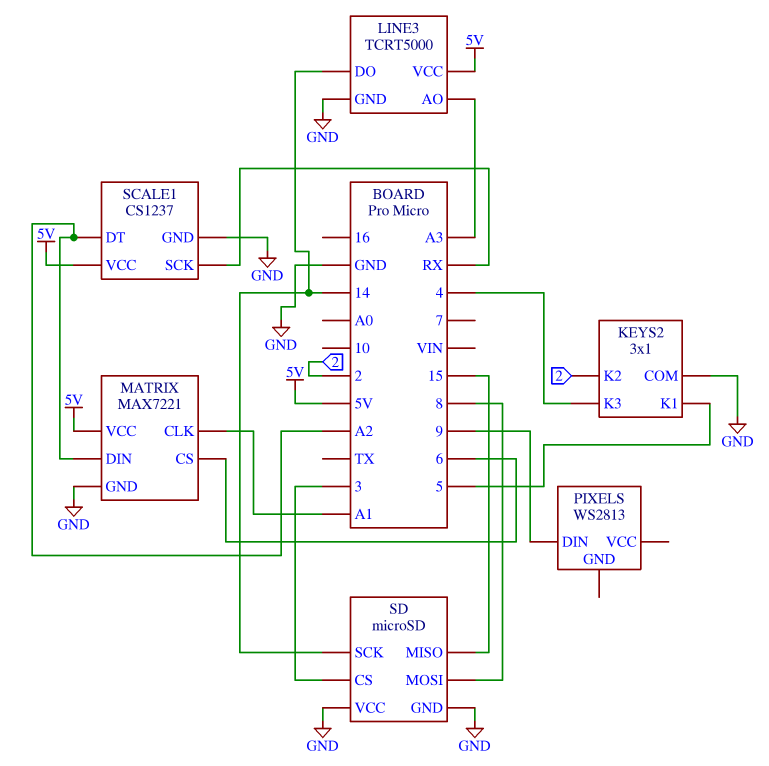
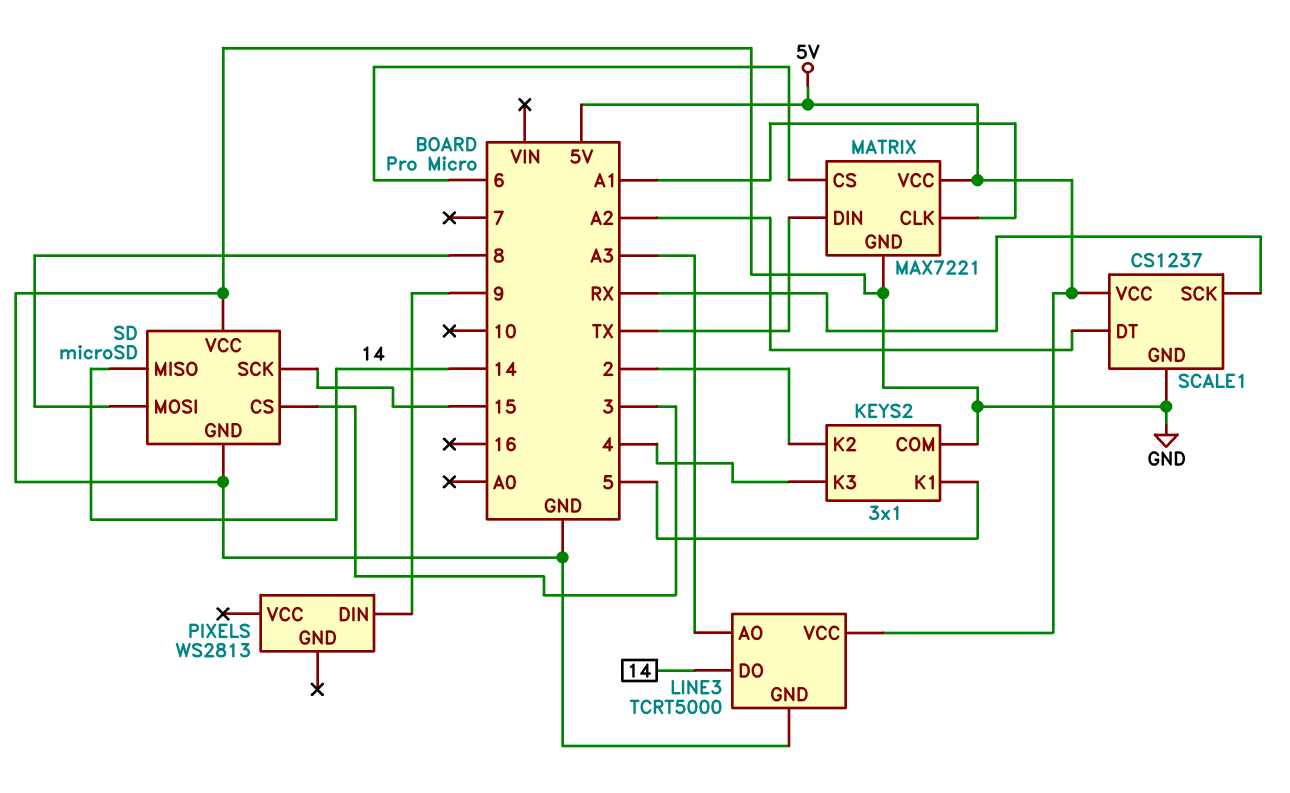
MATRIX pin DIN: A2 -> TX
SD pin MISO: 15 -> 14
SD pin SCK: 14 -> 15

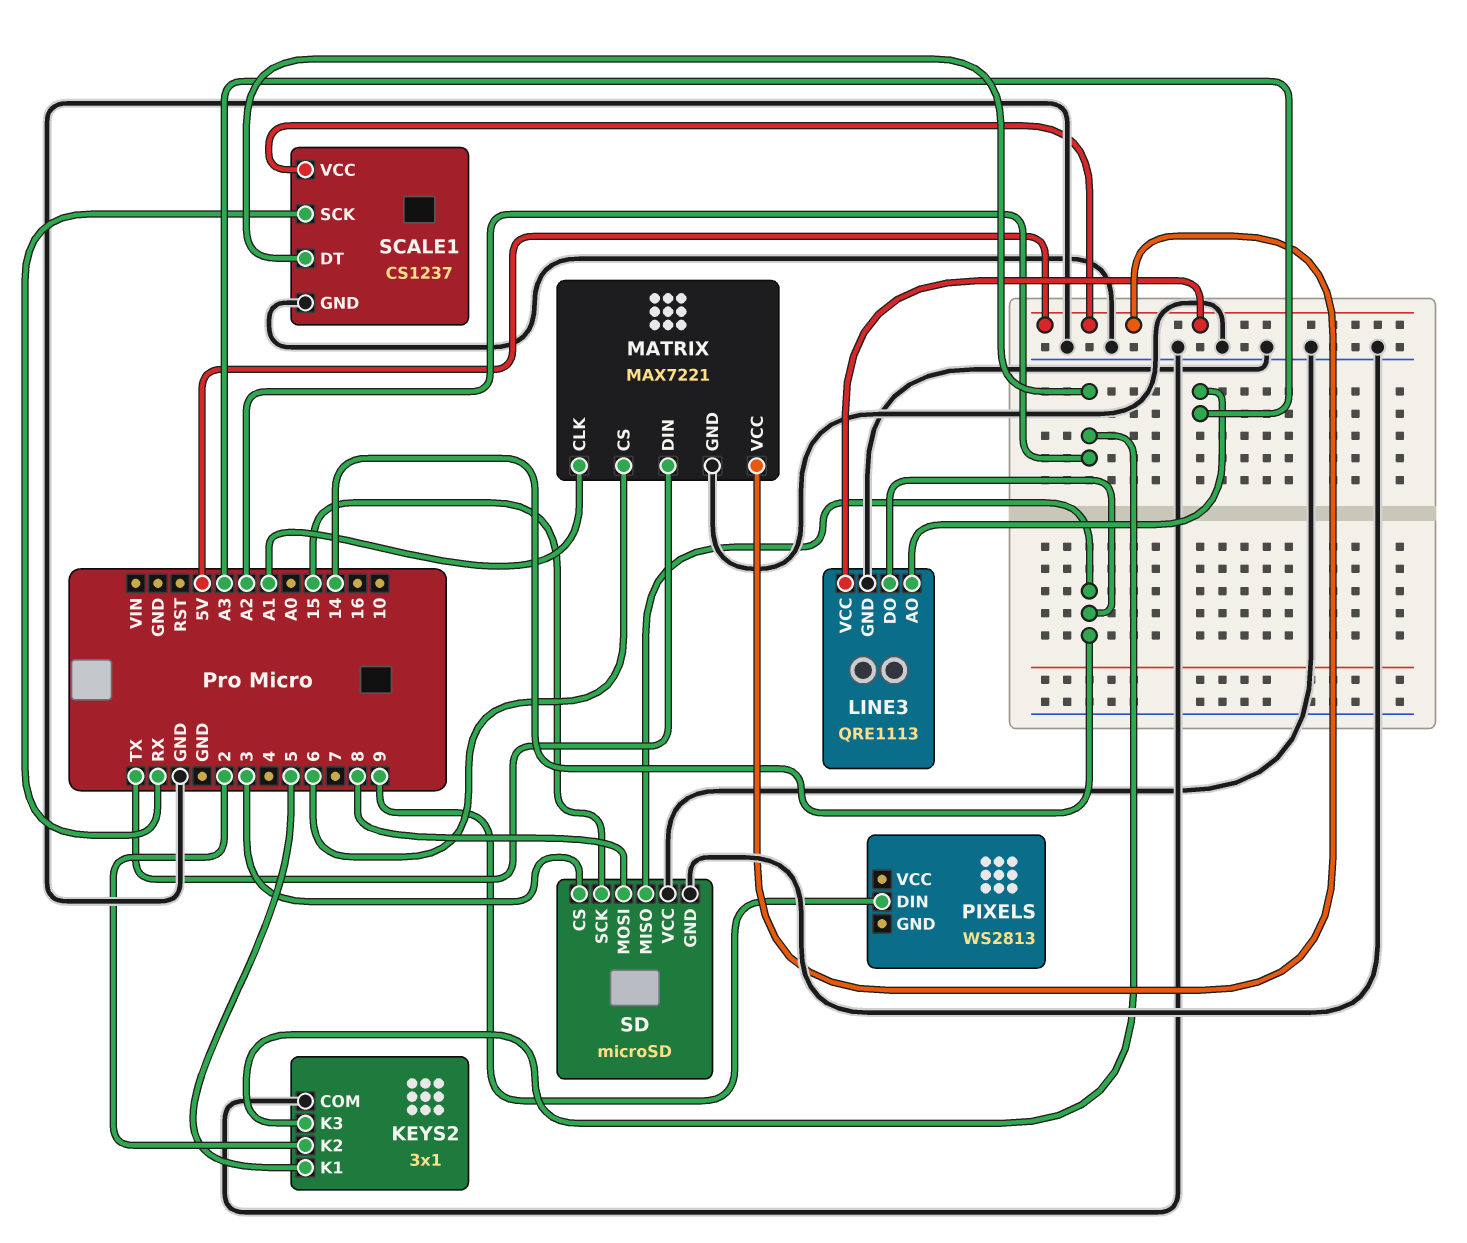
KEYS2 pin K3: 4 -> A2
LINE3: TCRT5000 -> QRE1113

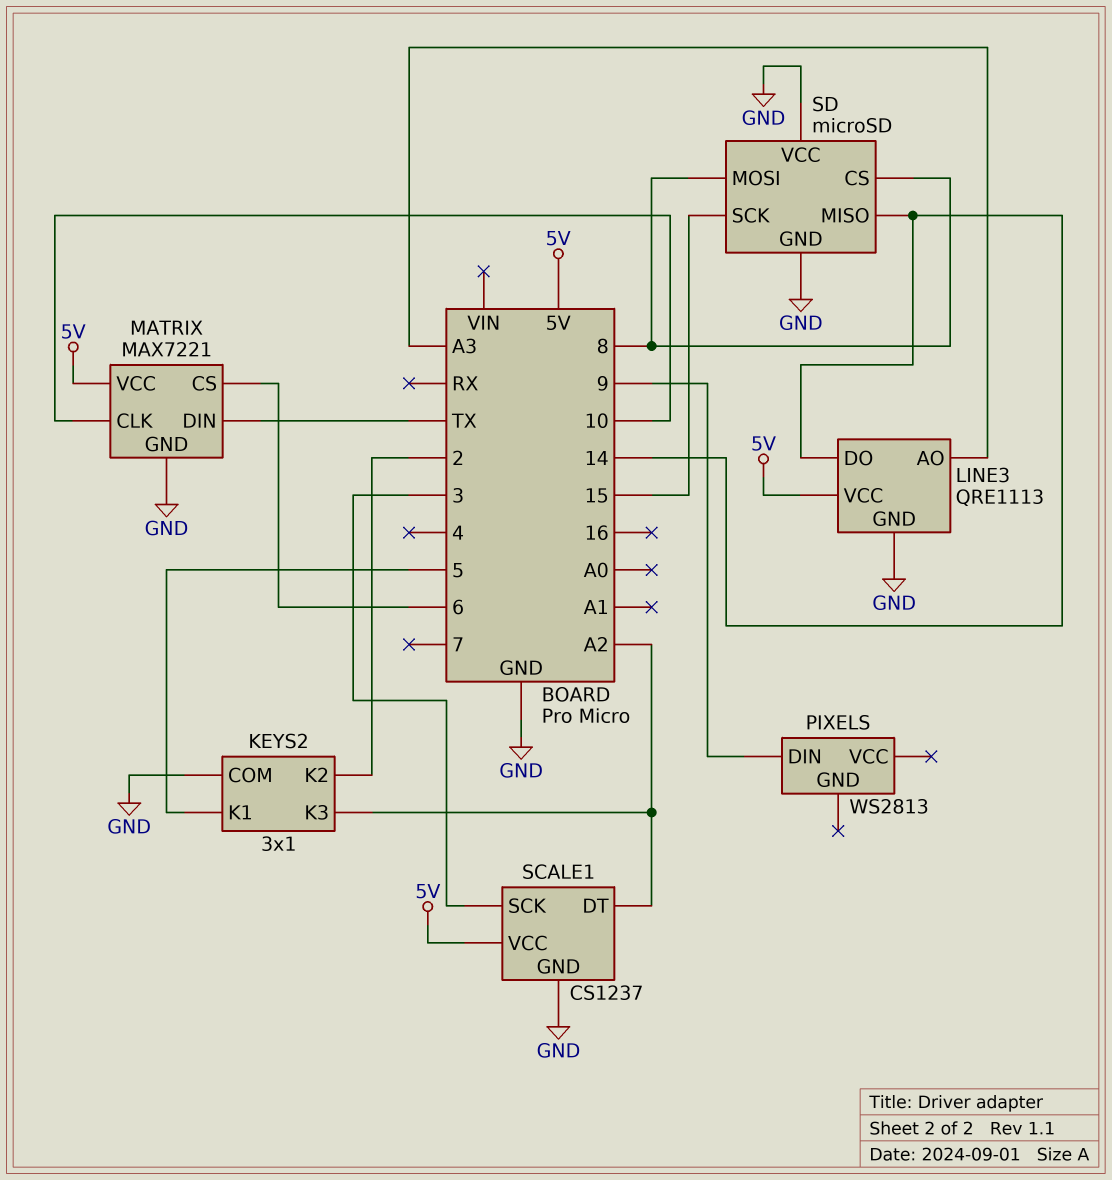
MATRIX pin CLK: A1 -> 10
SCALE1 pin SCK: RX -> 3
SD pin CS: 3 -> 8

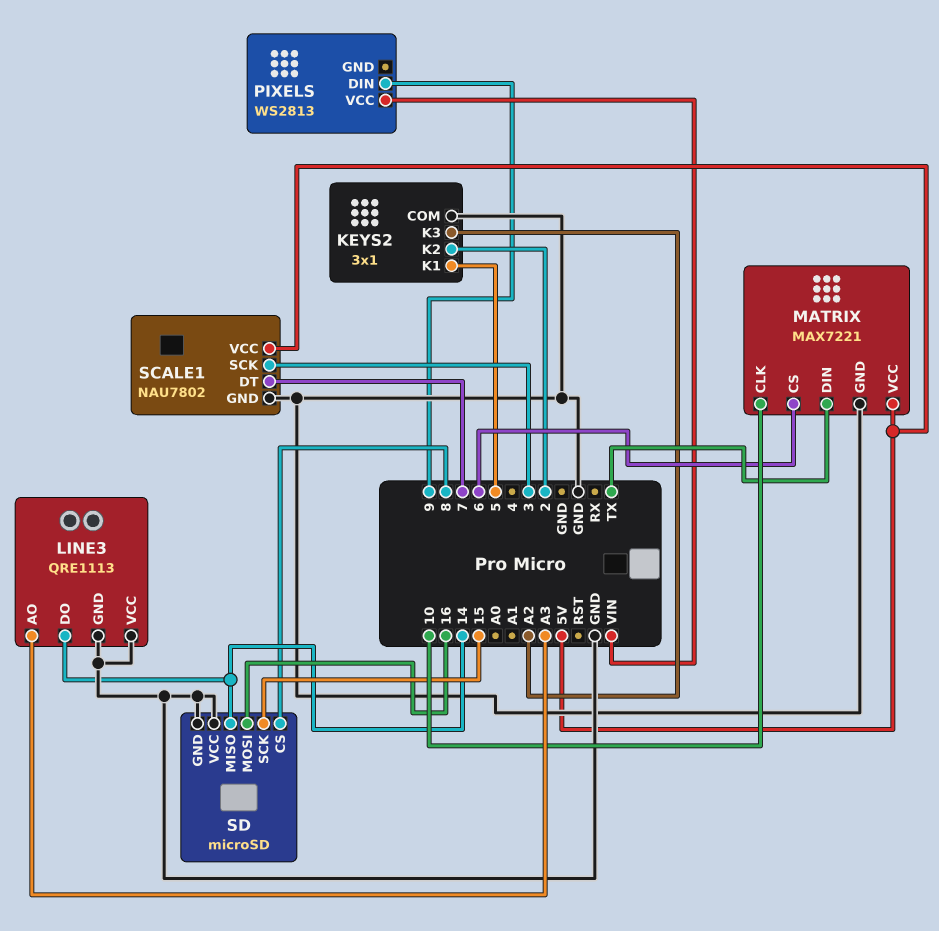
LINE3 pin VCC: 5V -> GND
PIXELS pin VCC: none -> VIN
SCALE1: CS1237 -> NAU7802
SCALE1 pin DT: A2 -> 7
SD pin MOSI: 8 -> 16

